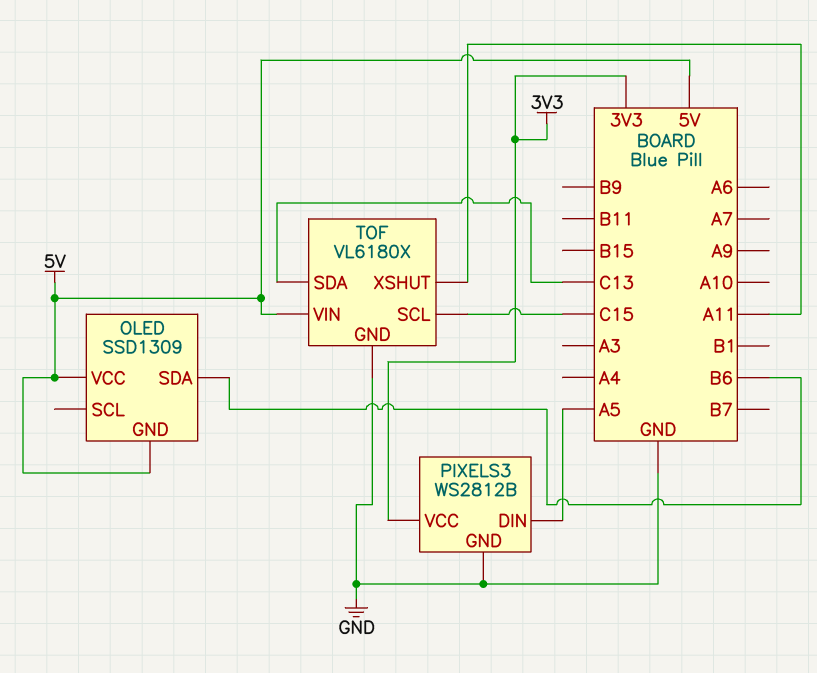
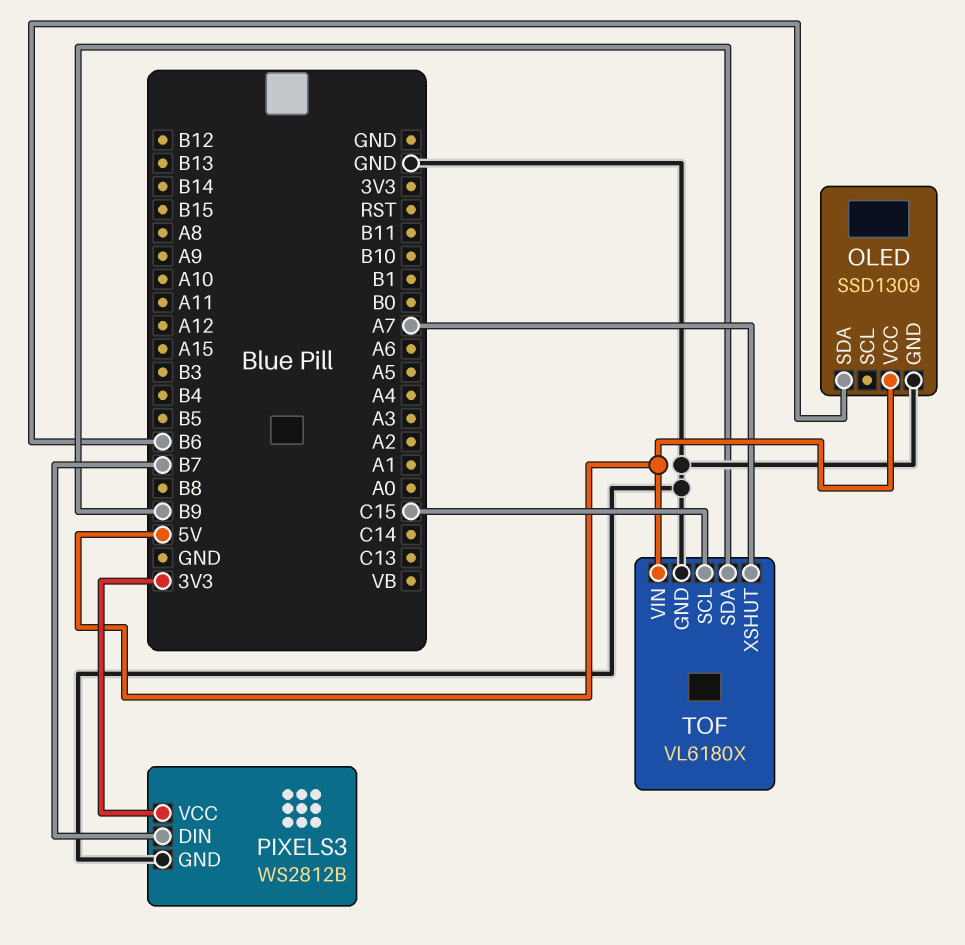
OLED pin GND: 5V -> GND
PIXELS3 pin DIN: A5 -> B7
TOF pin SDA: C13 -> B9
TOF pin XSHUT: A11 -> A7

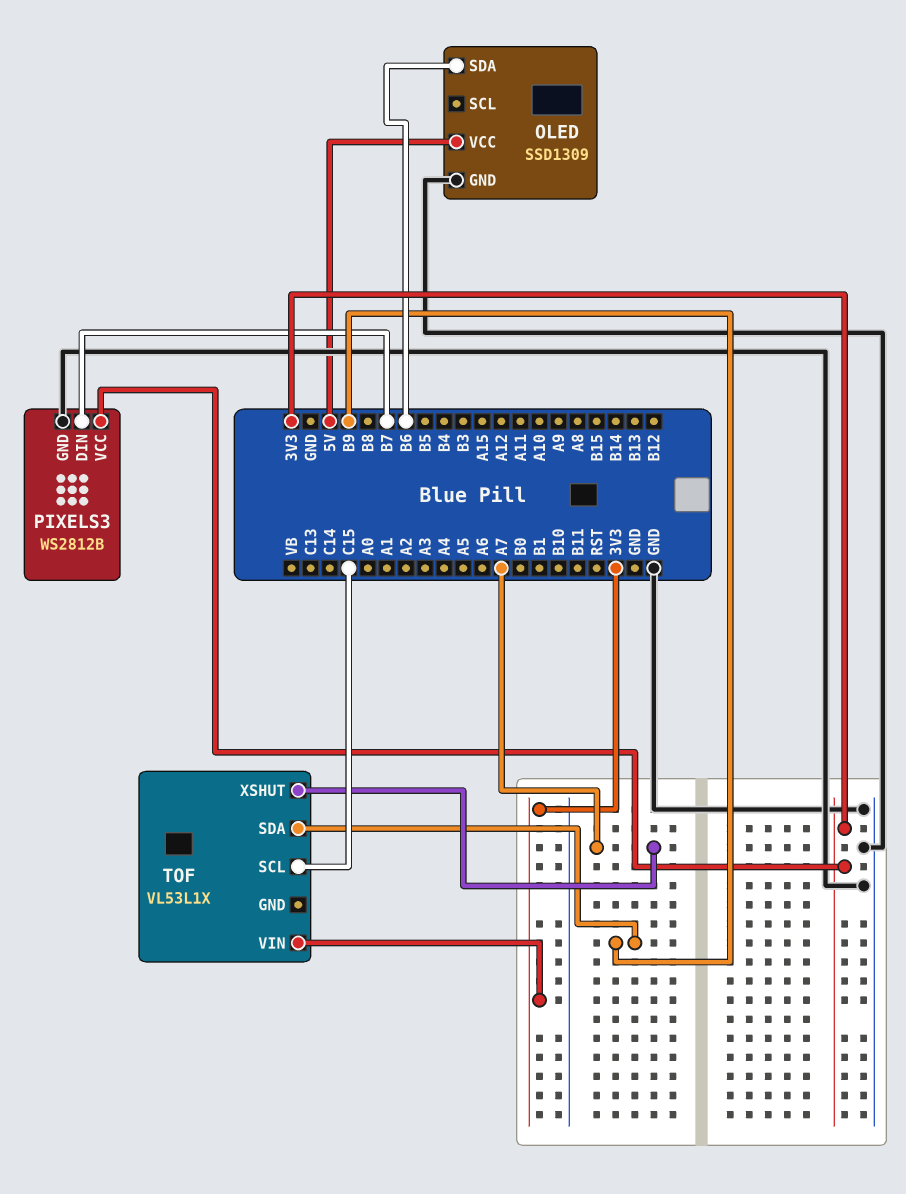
TOF: VL6180X -> VL53L1X
TOF pin GND: GND -> none
TOF pin VIN: 5V -> 3V3

